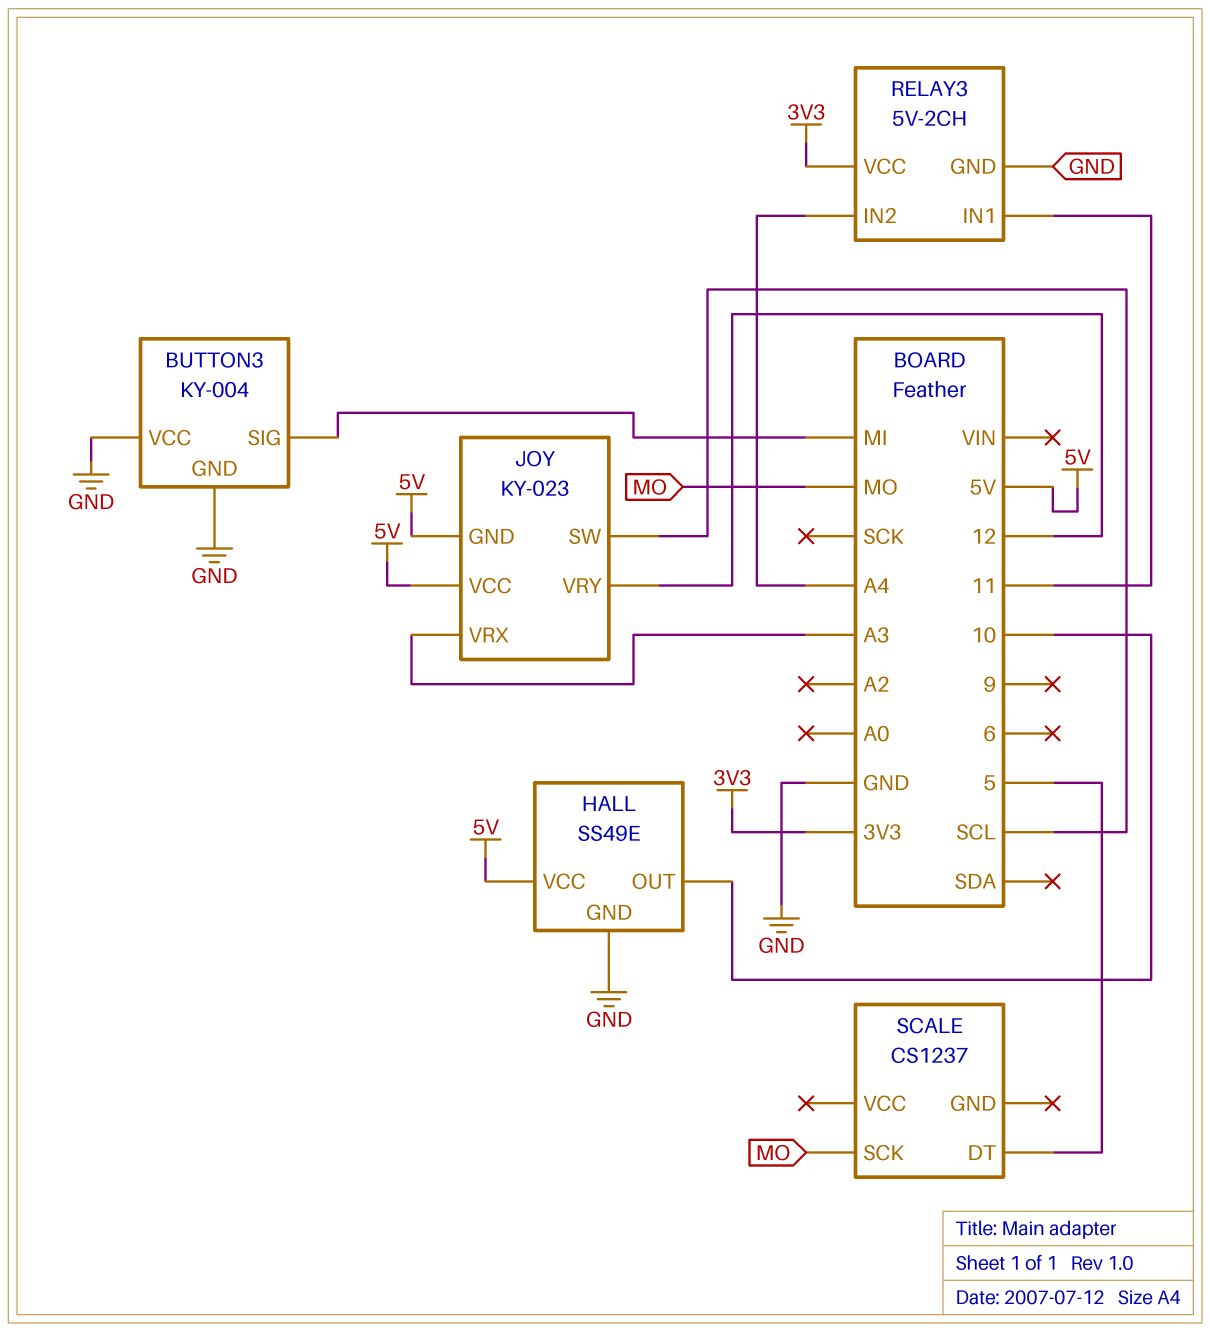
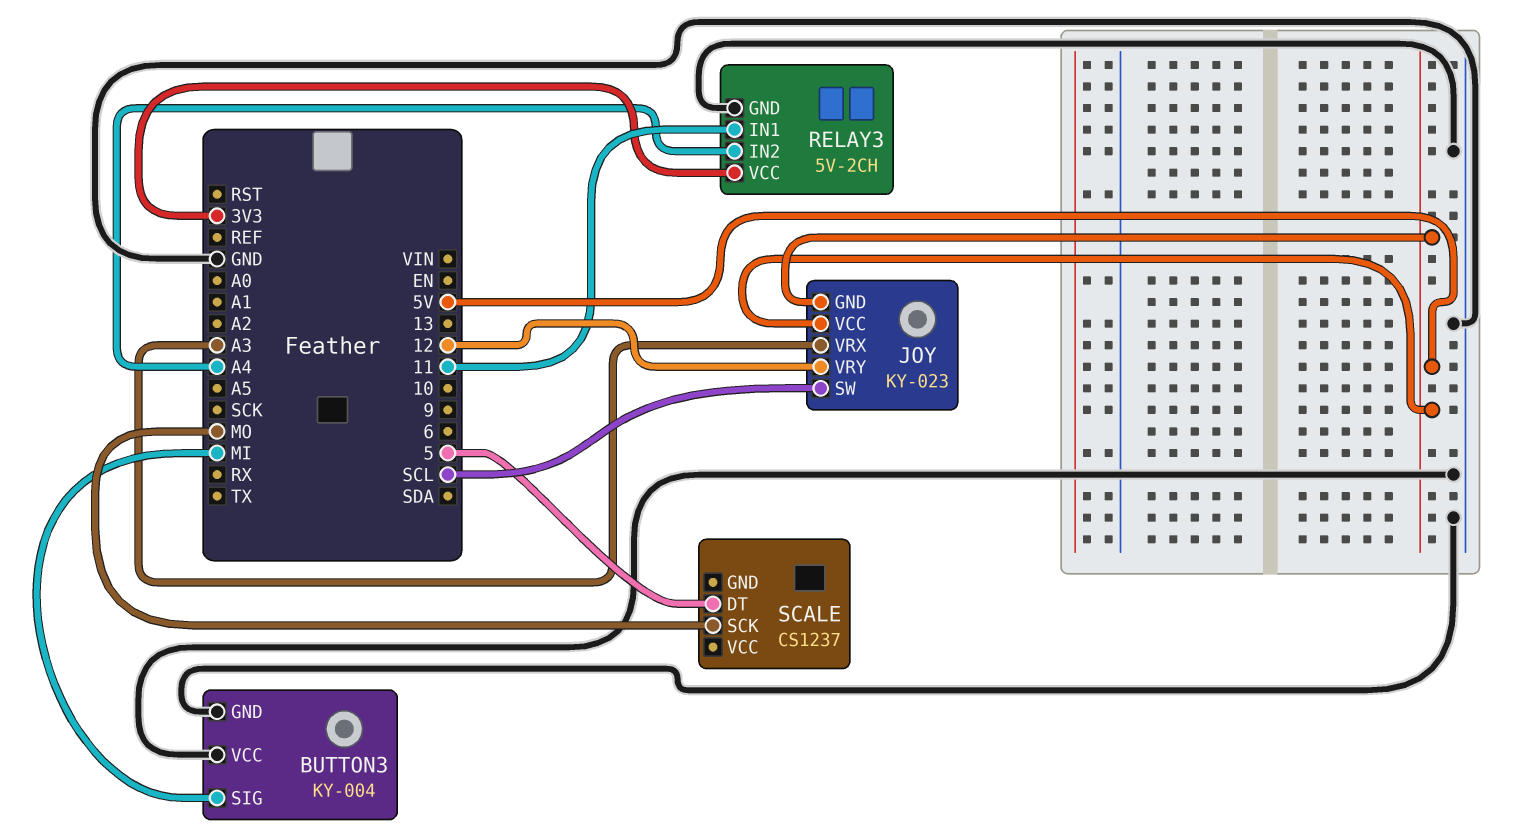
HALL: SS49E -> none
HALL pin GND: GND -> none
HALL pin OUT: 10 -> none
HALL pin VCC: 5V -> none

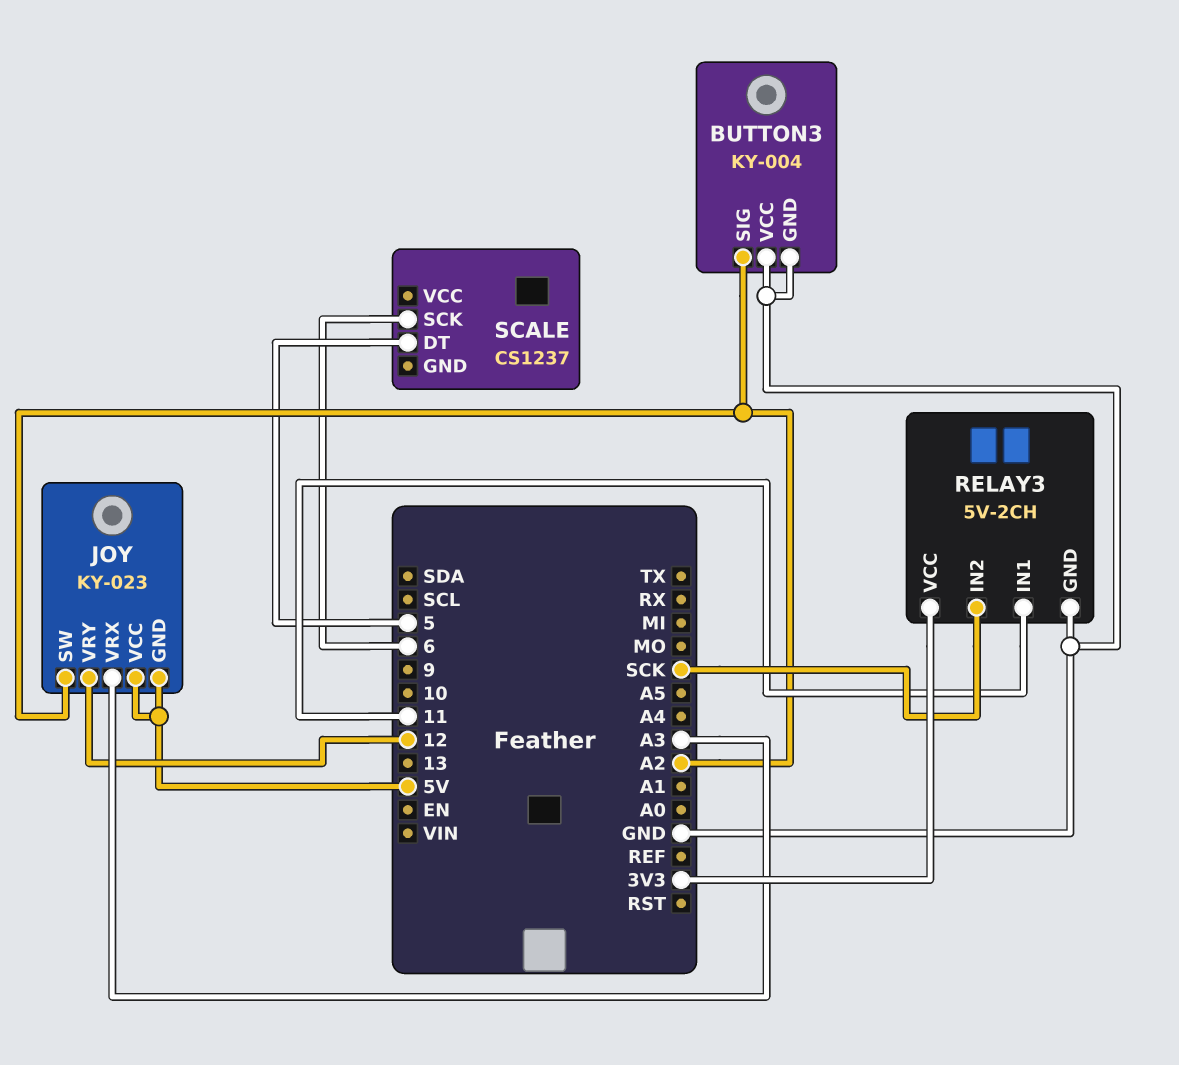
BUTTON3 pin SIG: MI -> A2
JOY pin SW: SCL -> A2
RELAY3 pin IN2: A4 -> SCK
SCALE pin SCK: MO -> 6

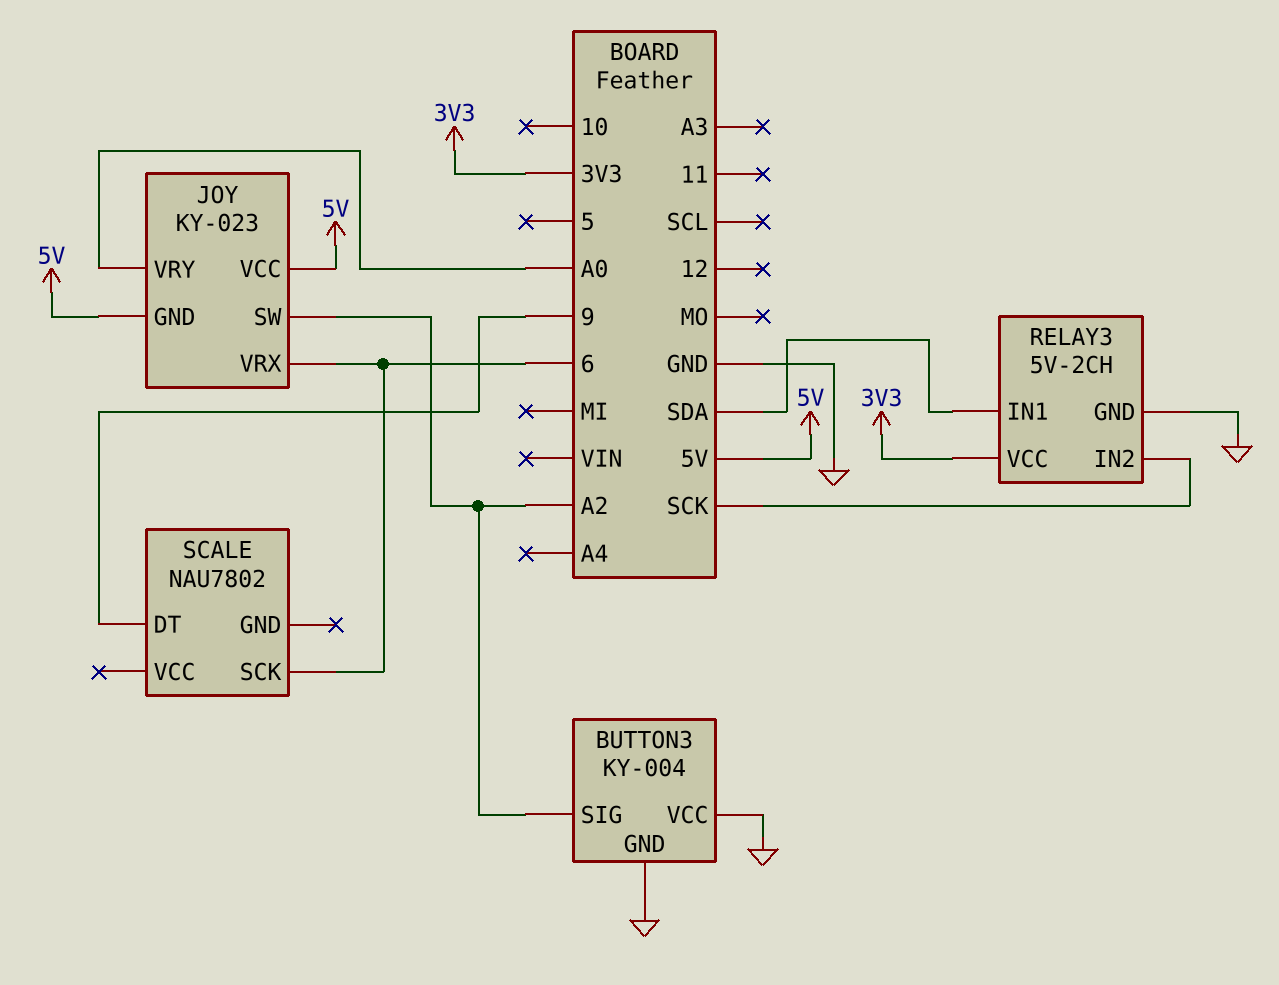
JOY pin VRX: A3 -> 6
JOY pin VRY: 12 -> A0
RELAY3 pin IN1: 11 -> SDA
SCALE: CS1237 -> NAU7802
SCALE pin DT: 5 -> 9

